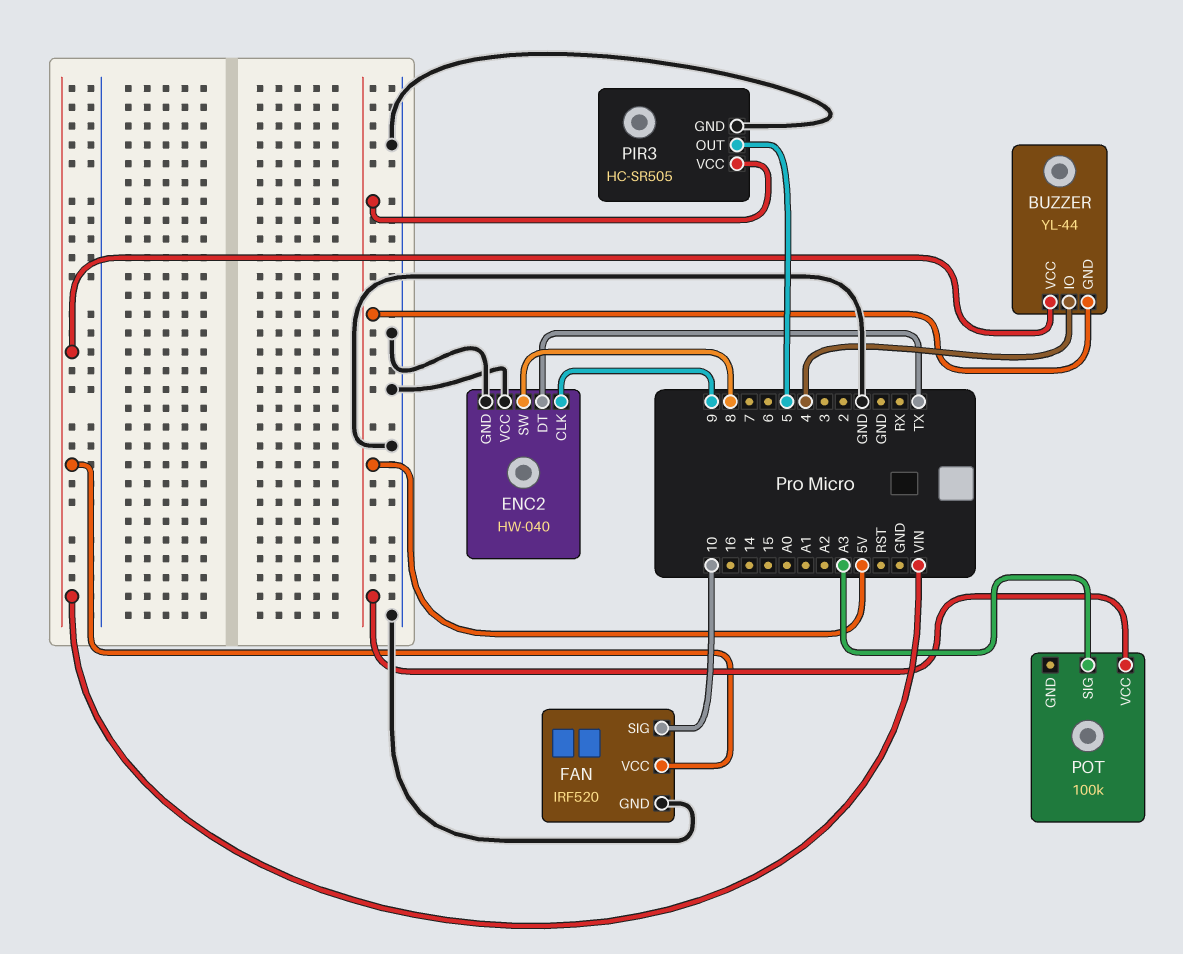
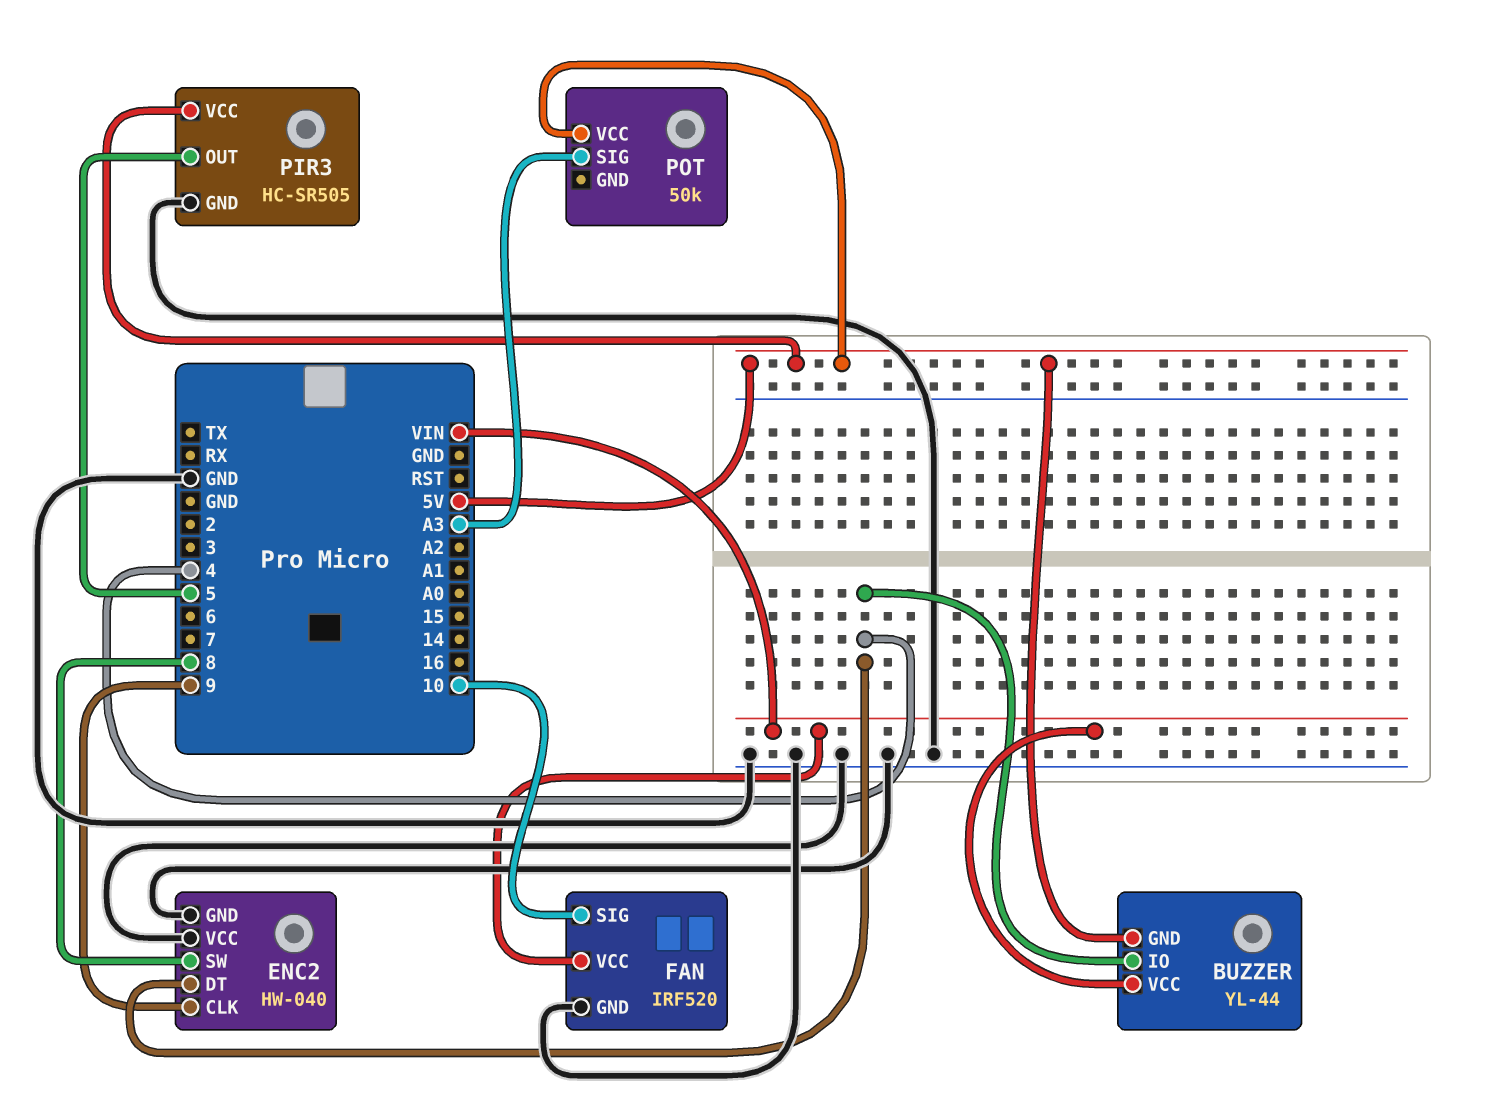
ENC2 pin DT: TX -> 4
POT: 100k -> 50k

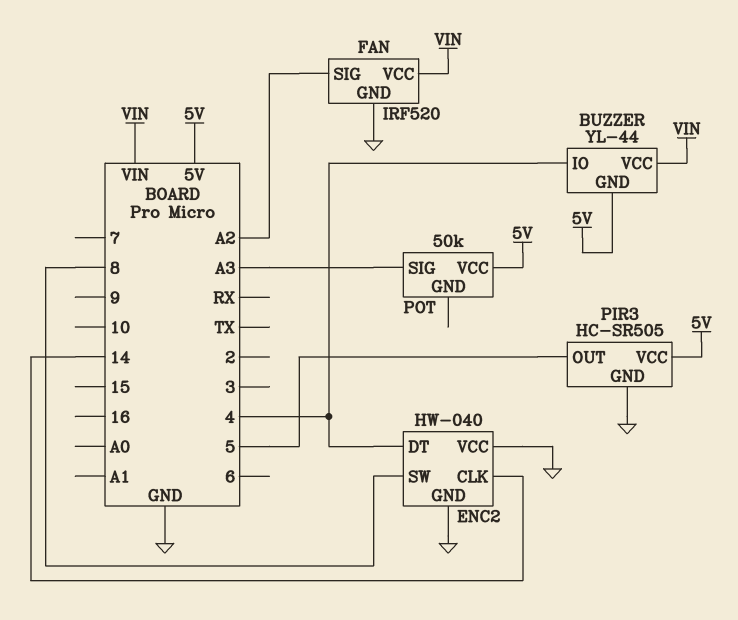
ENC2 pin CLK: 9 -> 14
FAN pin SIG: 10 -> A2

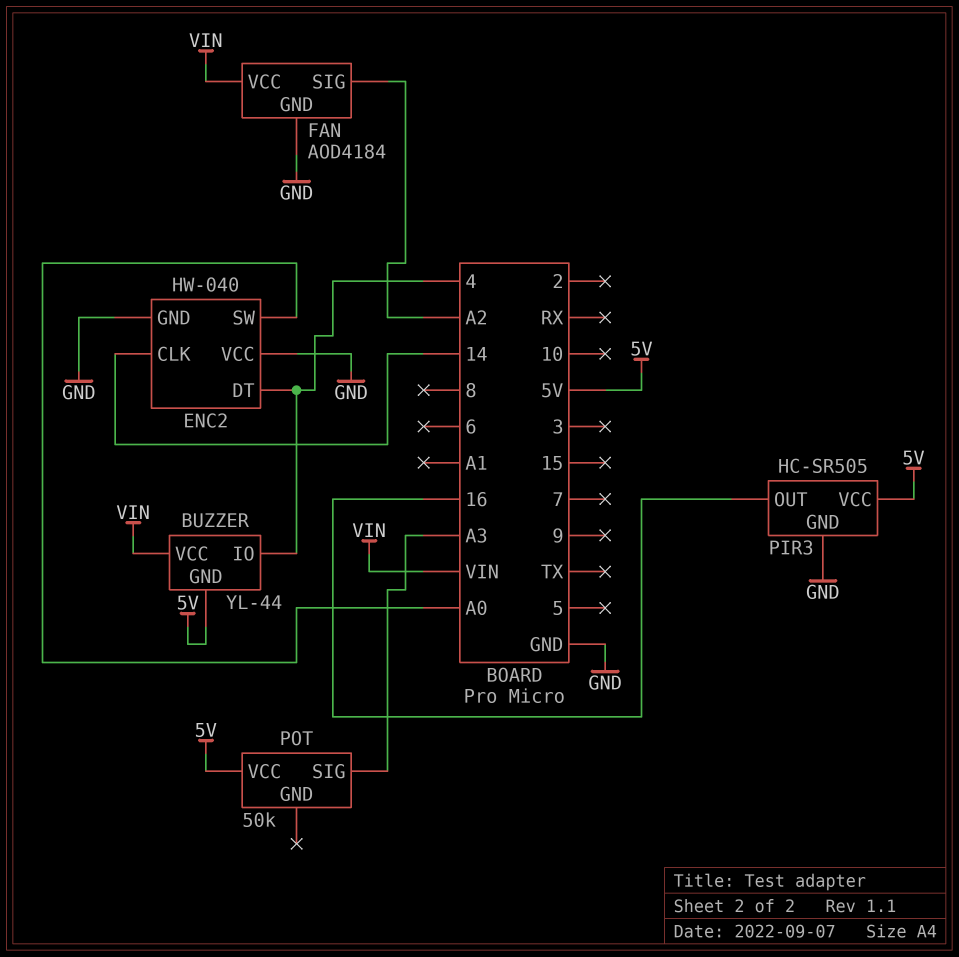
ENC2 pin SW: 8 -> A0
FAN: IRF520 -> AOD4184
PIR3 pin OUT: 5 -> 16

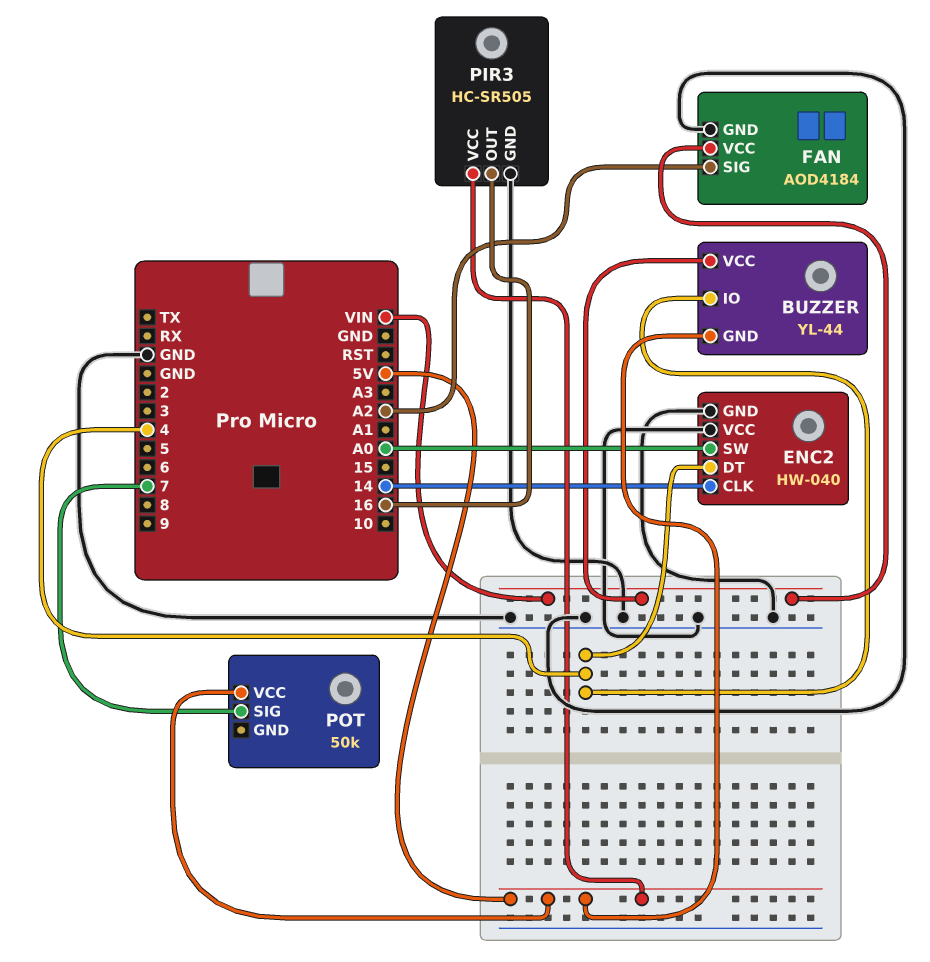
POT pin SIG: A3 -> 7

